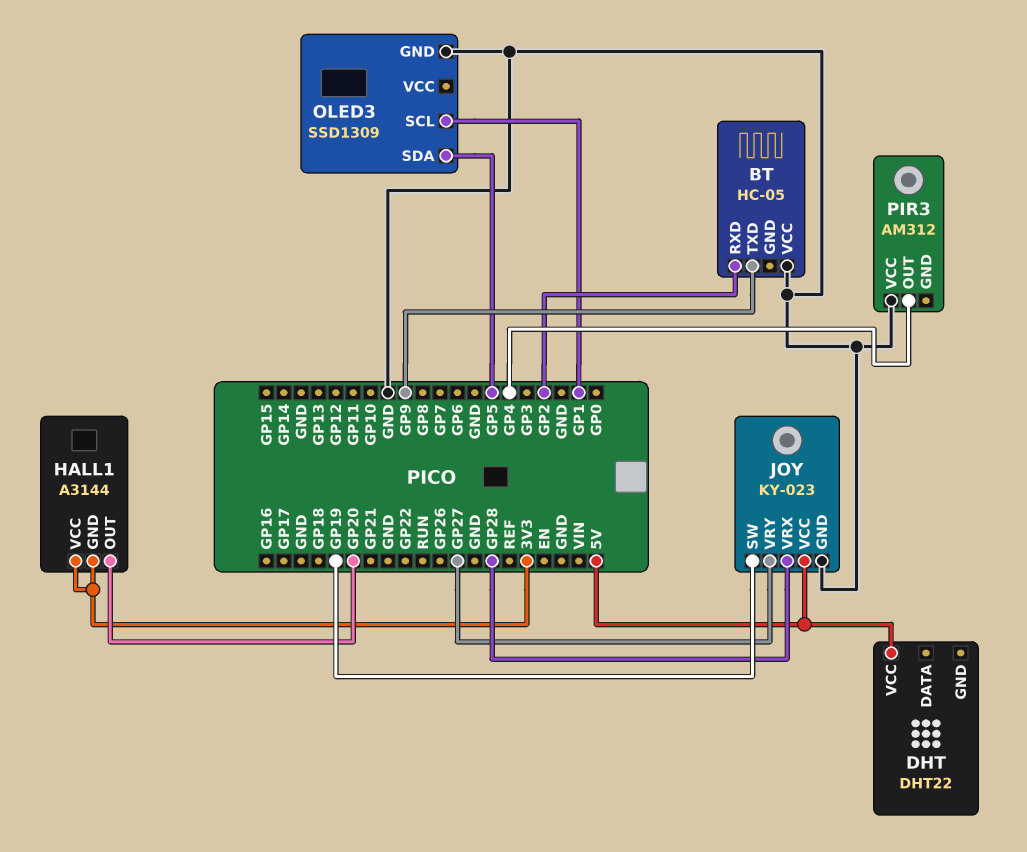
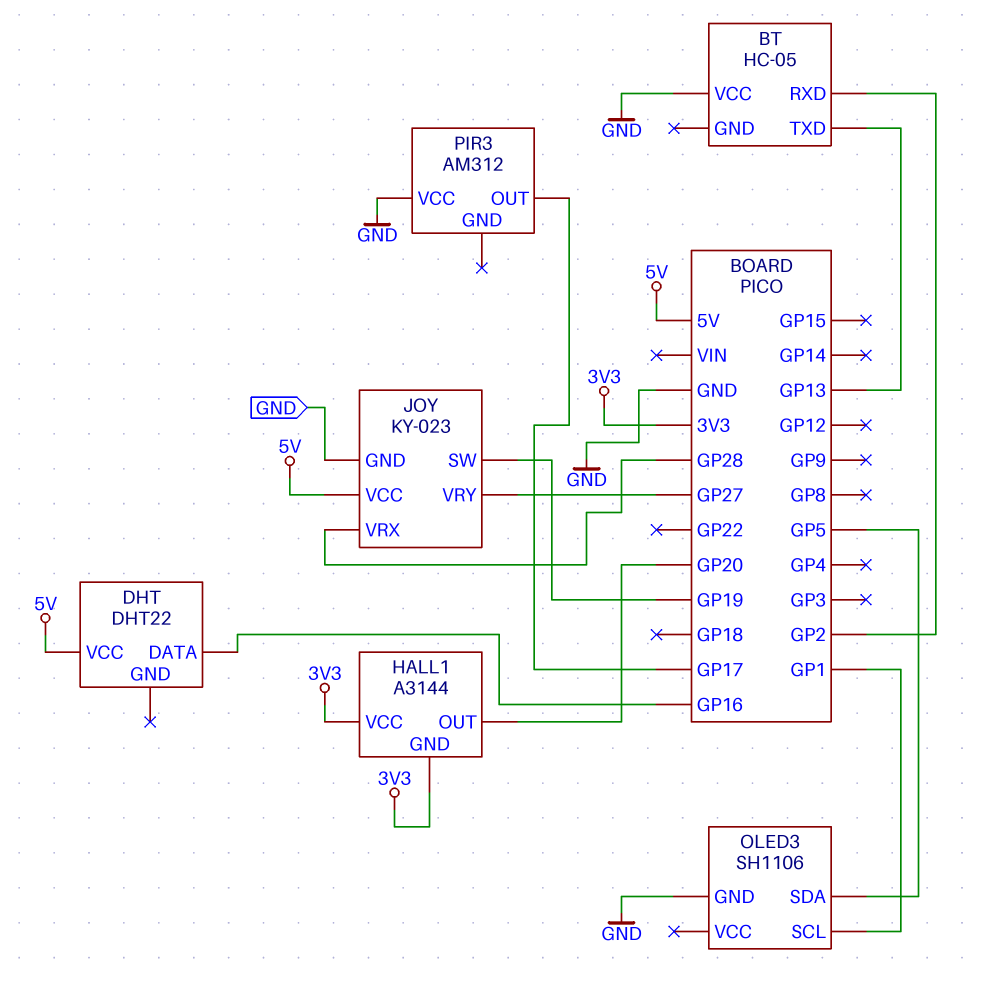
BT pin TXD: GP9 -> GP13
DHT pin DATA: none -> GP16
OLED3: SSD1309 -> SH1106
PIR3 pin OUT: GP4 -> GP17

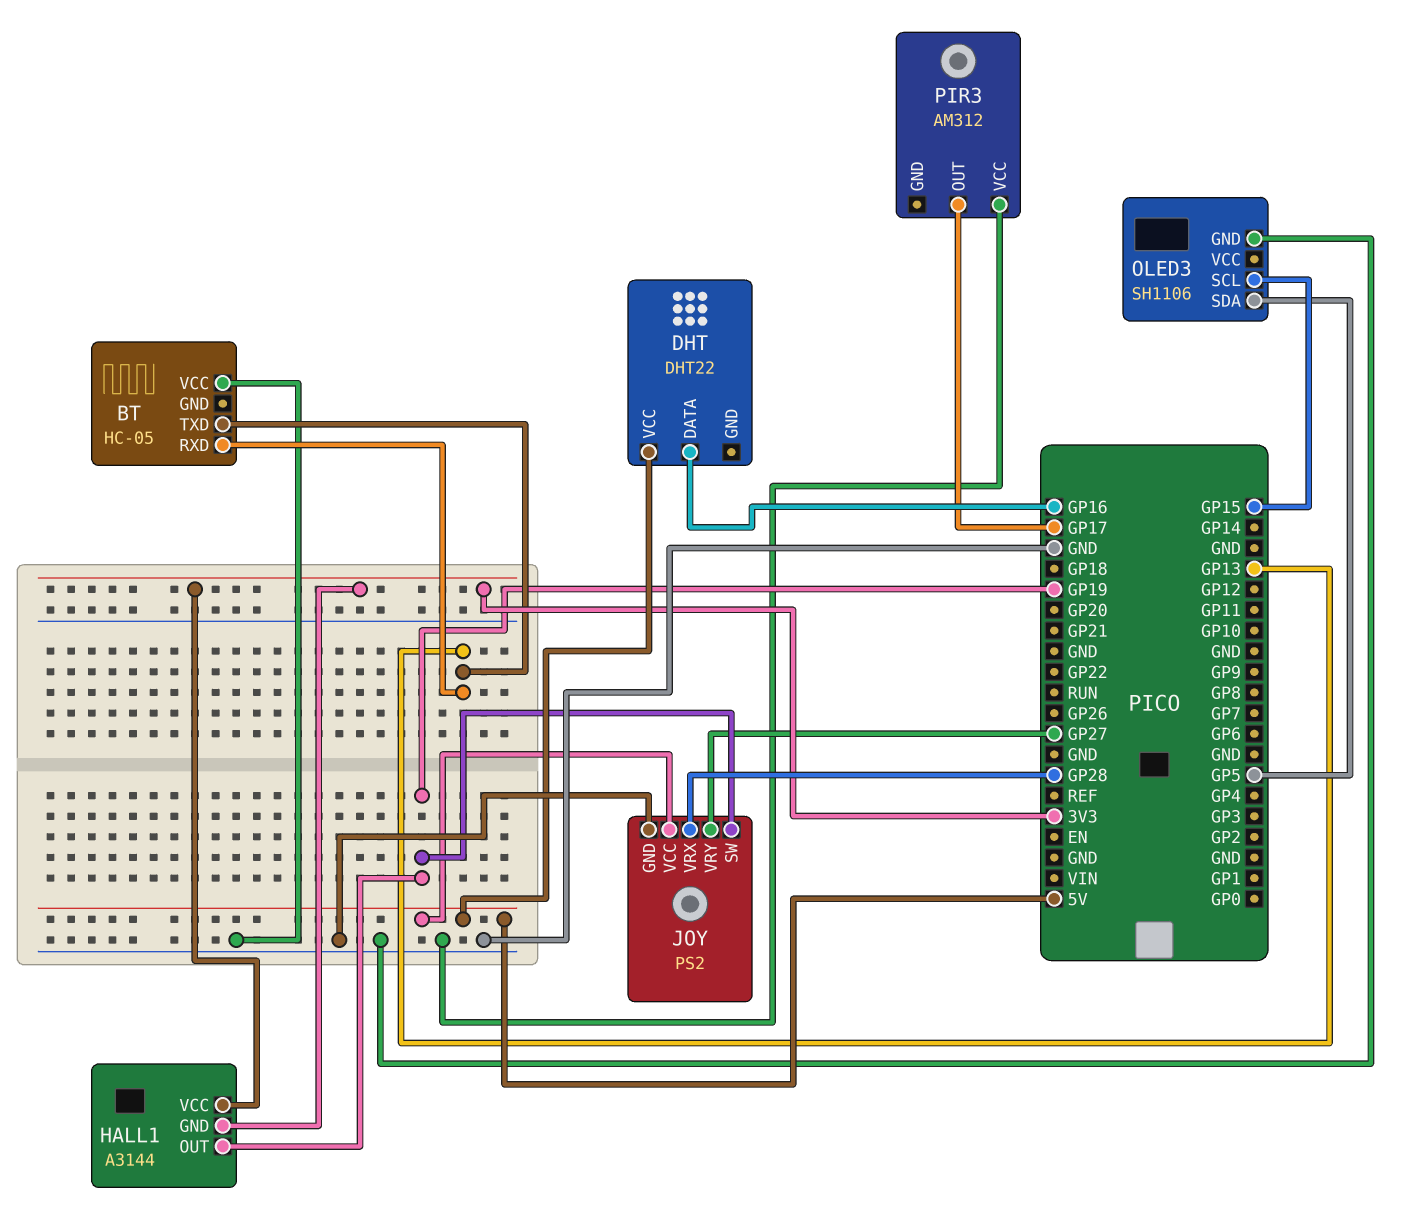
BT pin RXD: GP2 -> GP13
HALL1 pin OUT: GP20 -> GP19
JOY: KY-023 -> PS2
OLED3 pin SCL: GP1 -> GP15

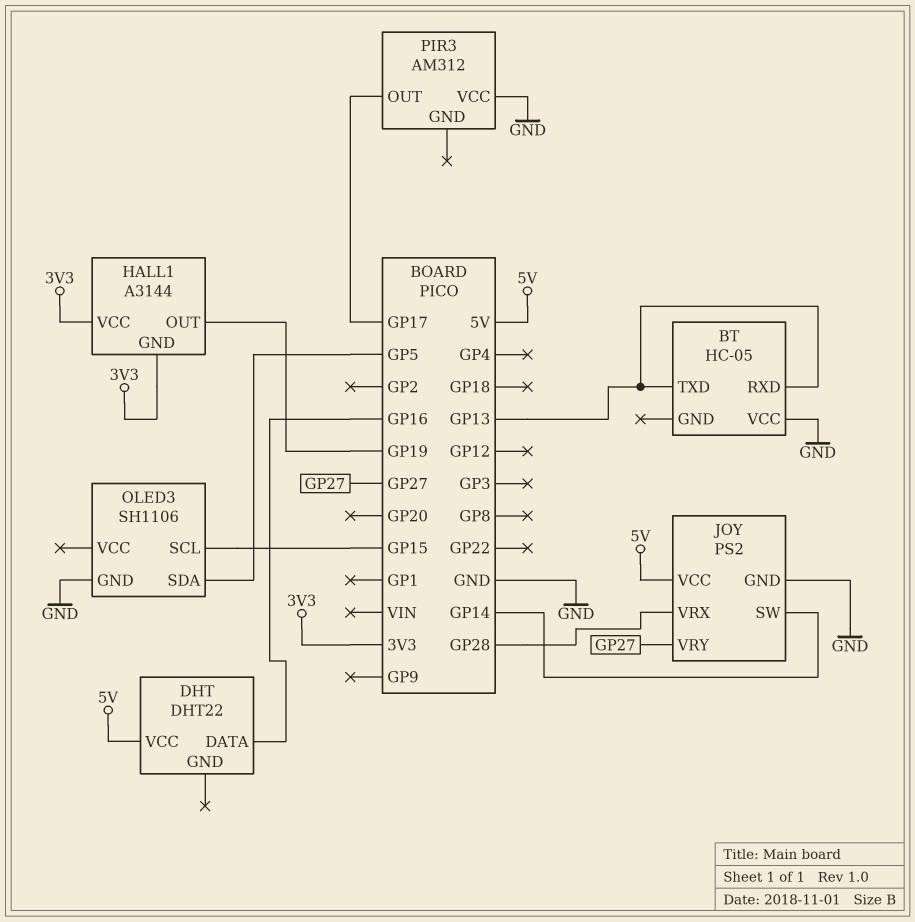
JOY pin SW: GP19 -> GP14

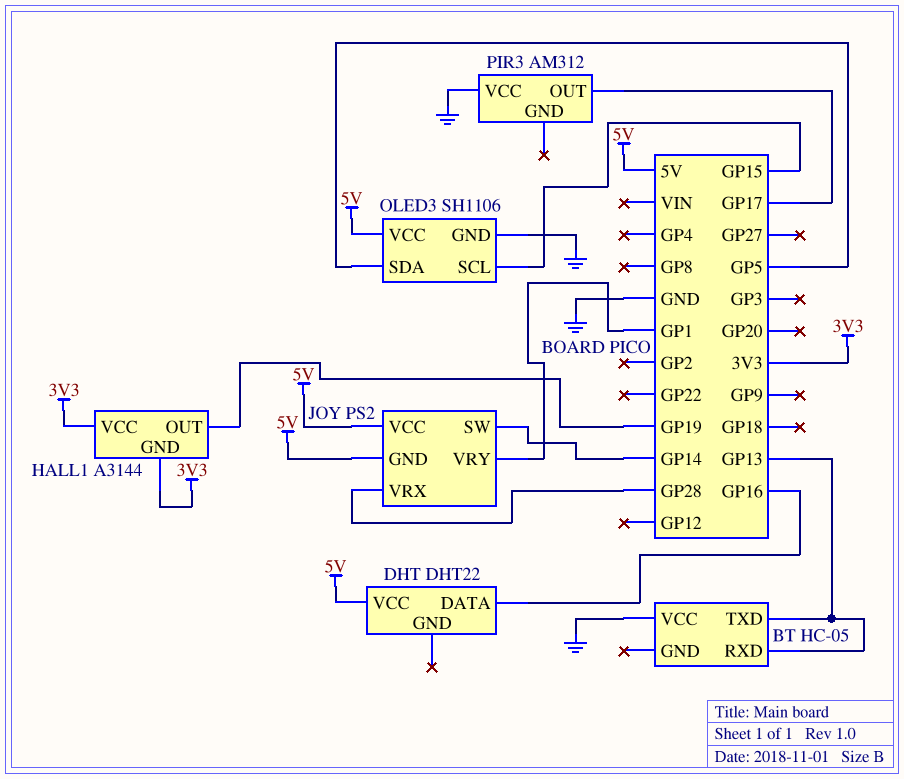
JOY pin GND: GND -> 5V
JOY pin VRY: GP27 -> GP1
OLED3 pin VCC: none -> 5V

